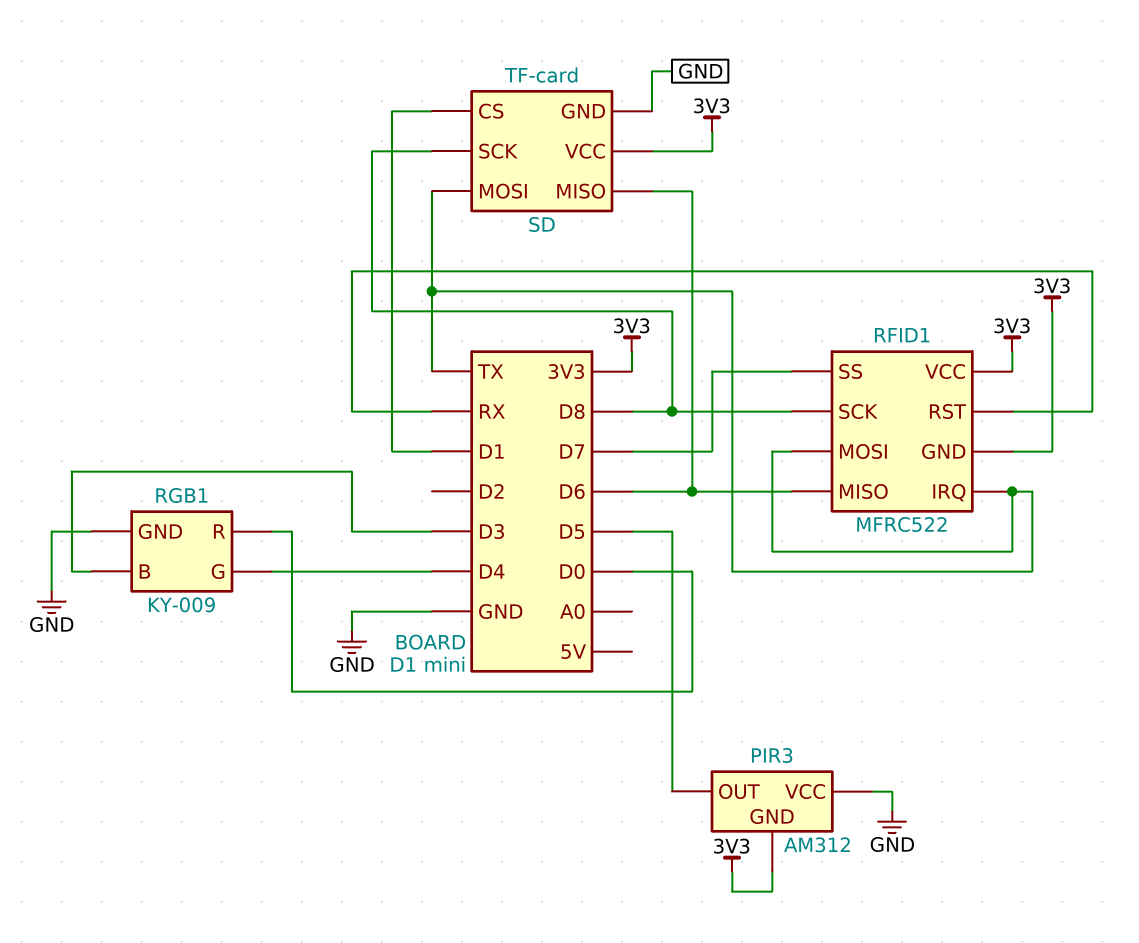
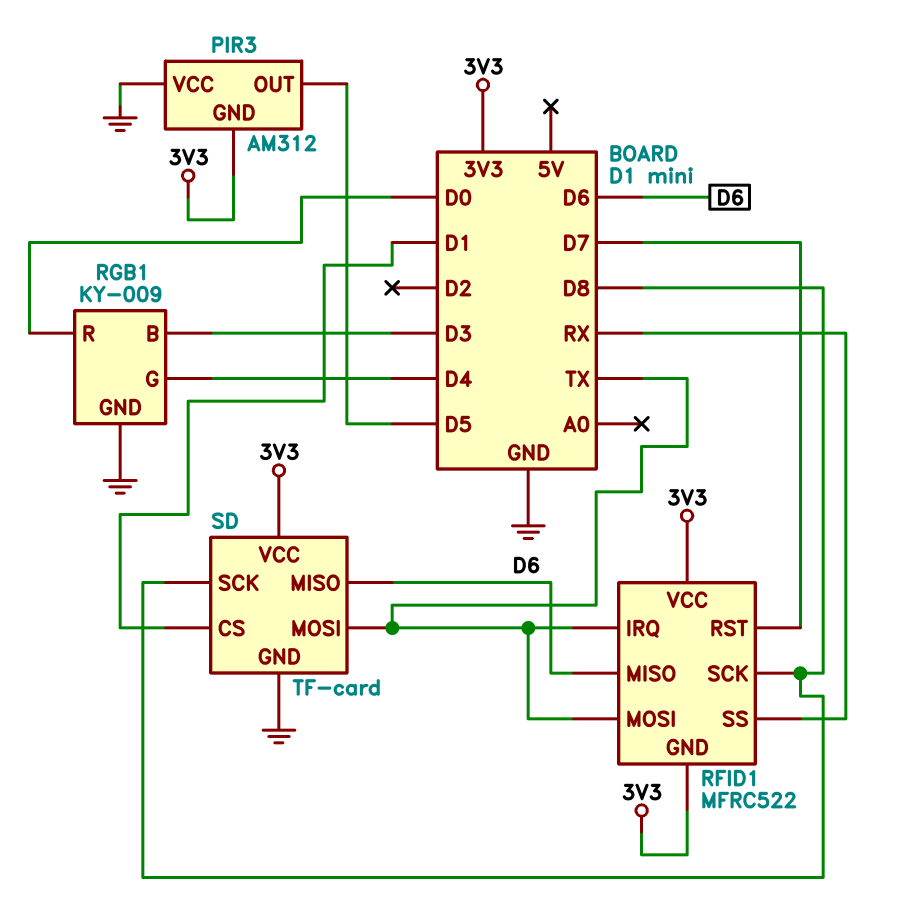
RFID1 pin RST: RX -> D7
RFID1 pin SS: D7 -> RX

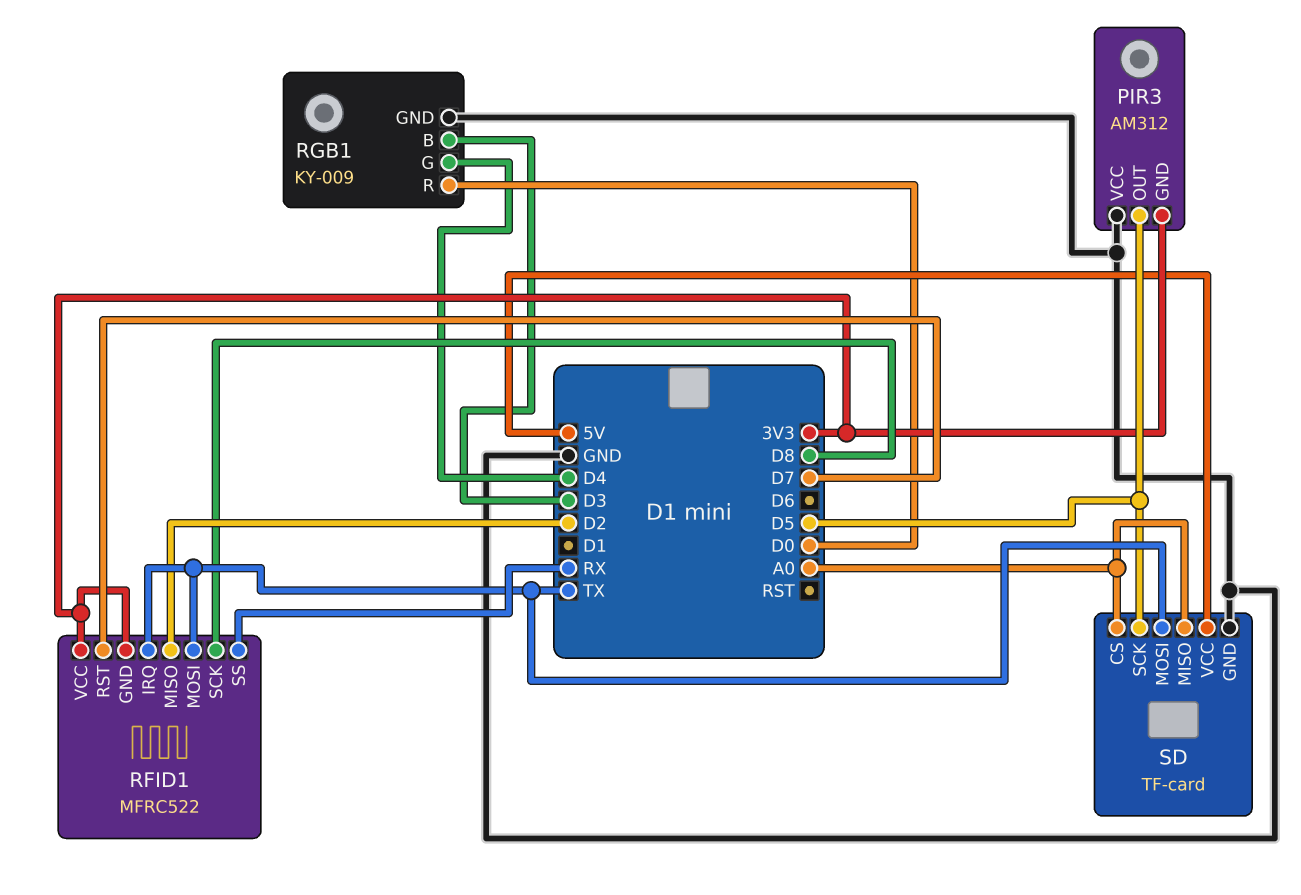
RFID1 pin MISO: D6 -> D2
SD pin CS: D1 -> A0
SD pin MISO: D6 -> A0
SD pin SCK: D8 -> D5
SD pin VCC: 3V3 -> 5V

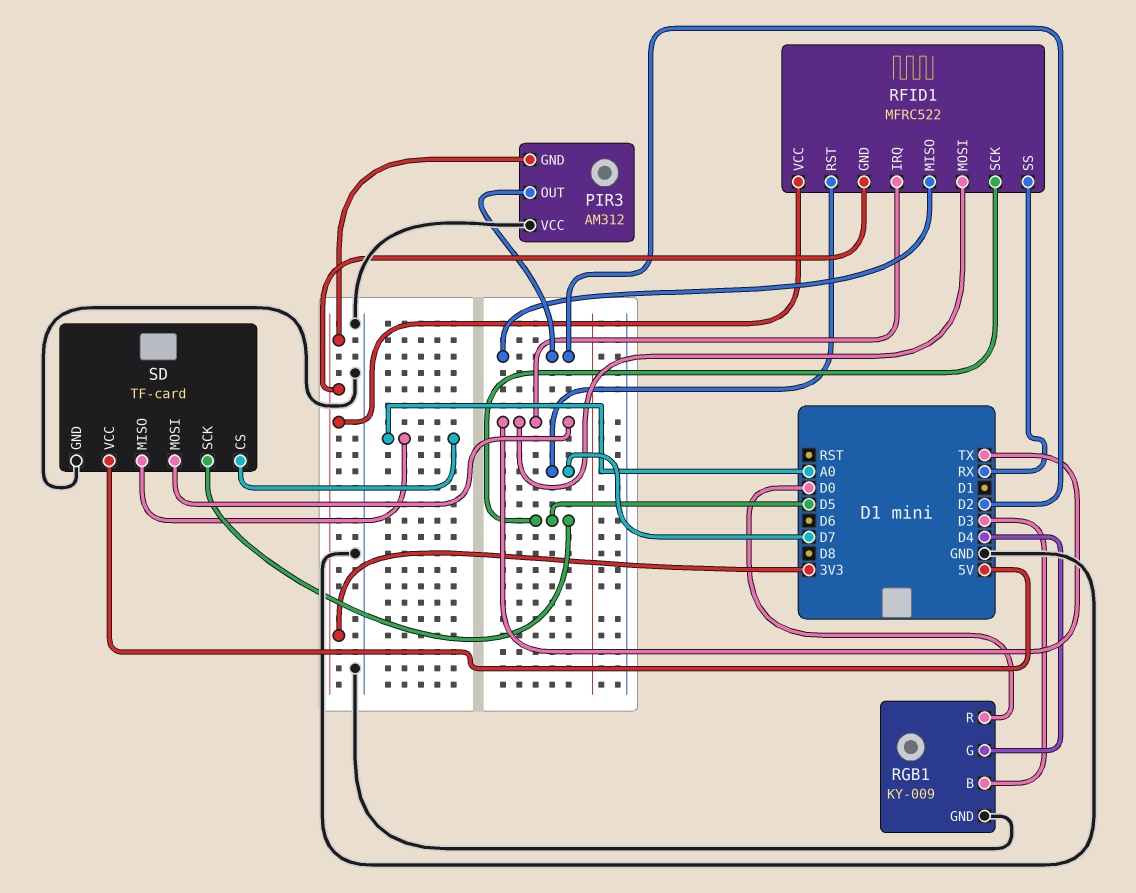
PIR3 pin OUT: D5 -> D2
RFID1 pin SCK: D8 -> D5

